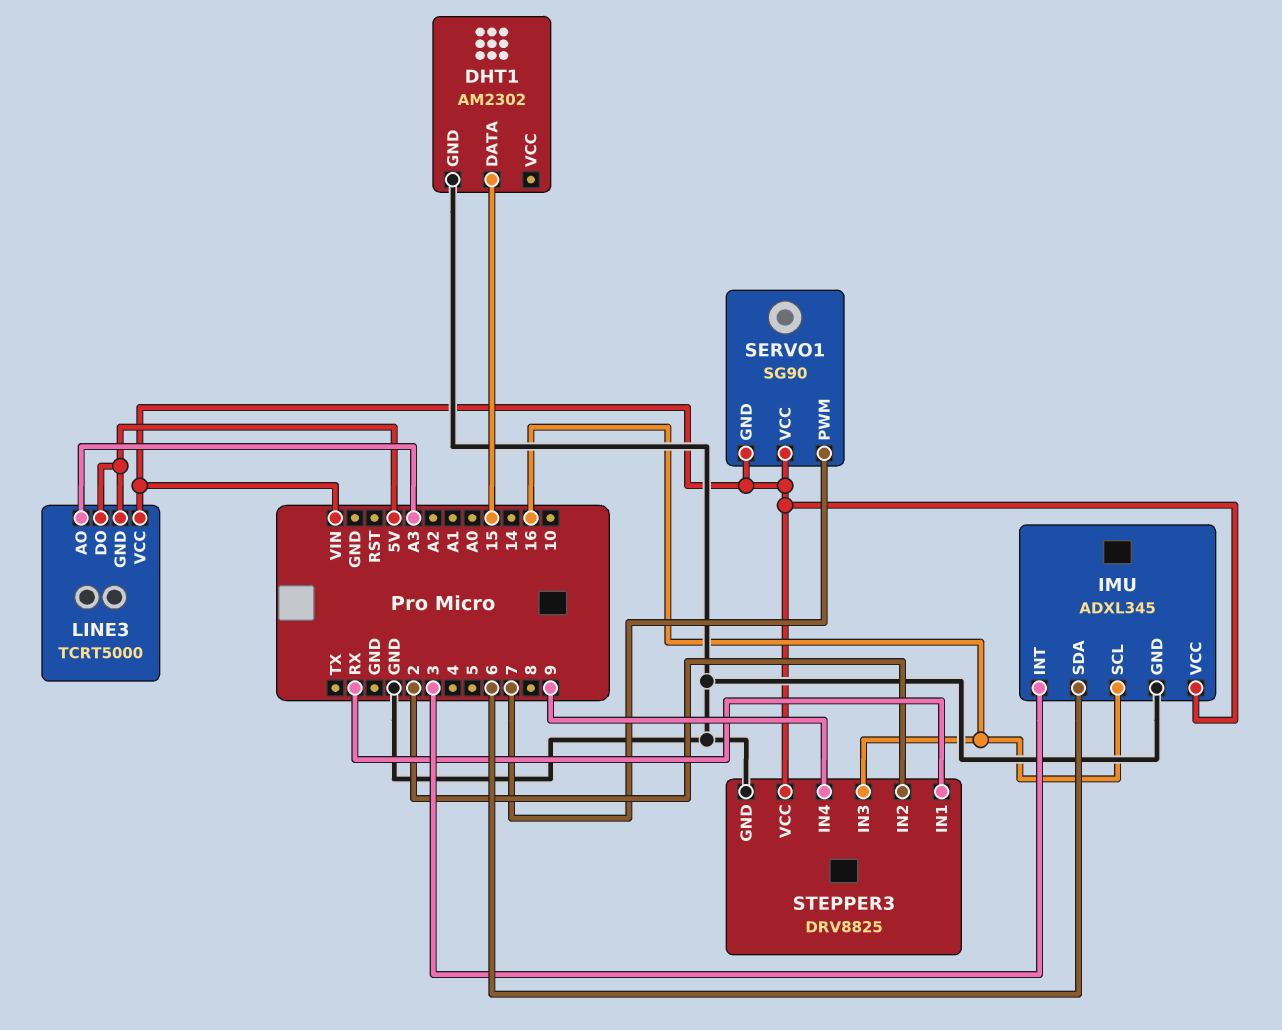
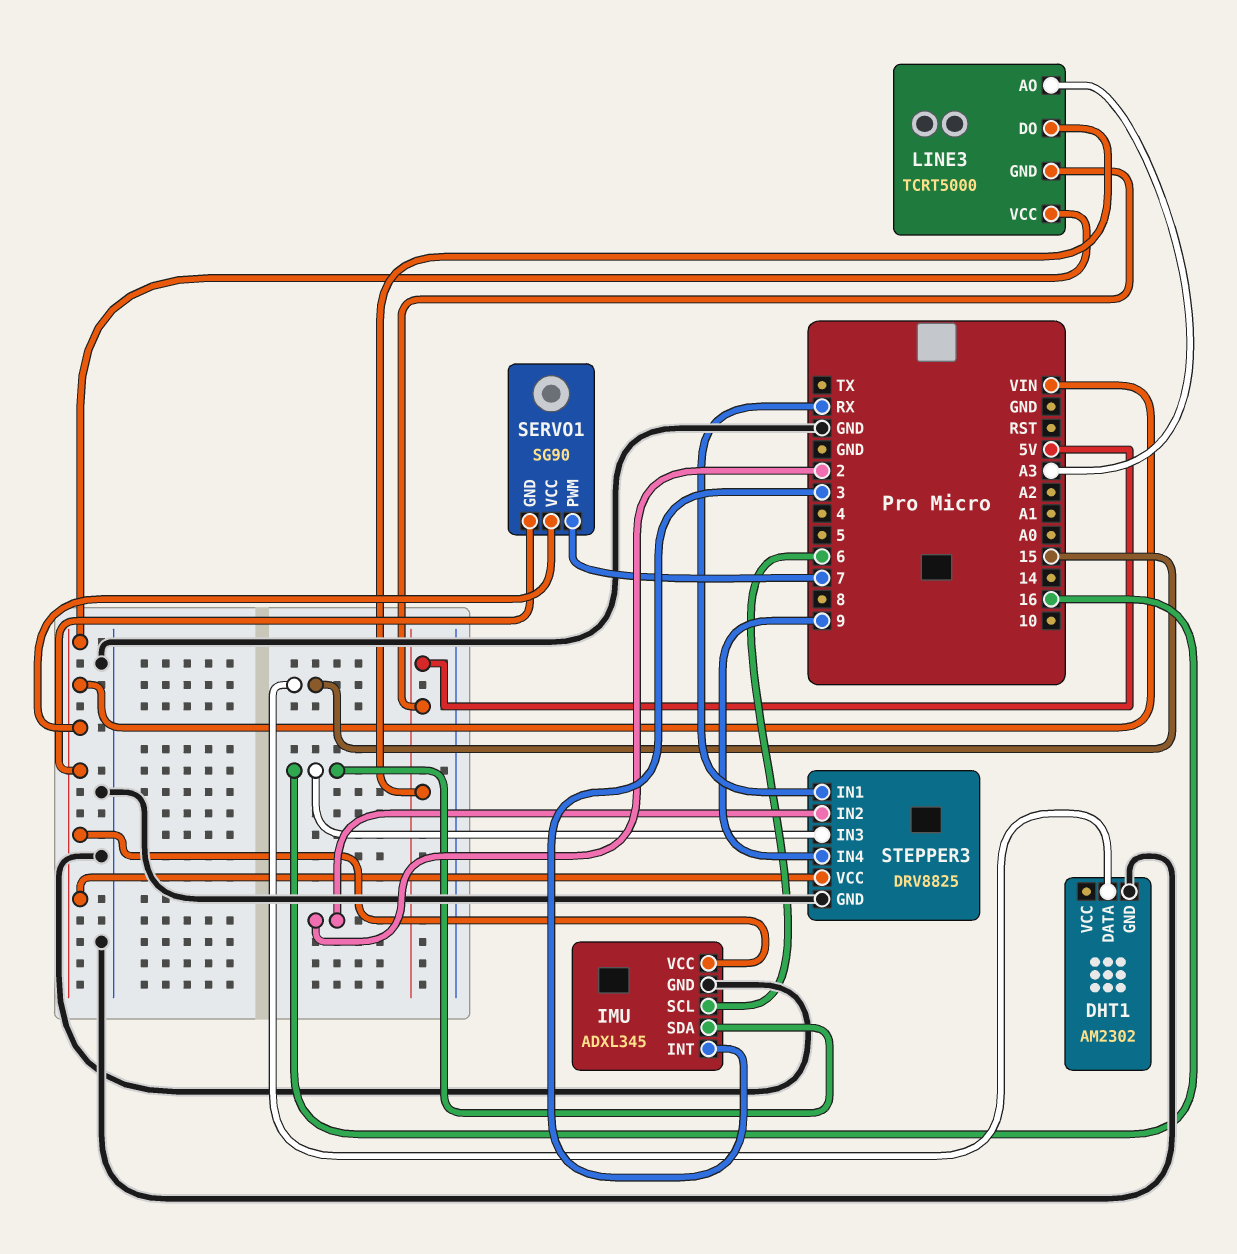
IMU pin SCL: 16 -> 6
IMU pin SDA: 6 -> 16

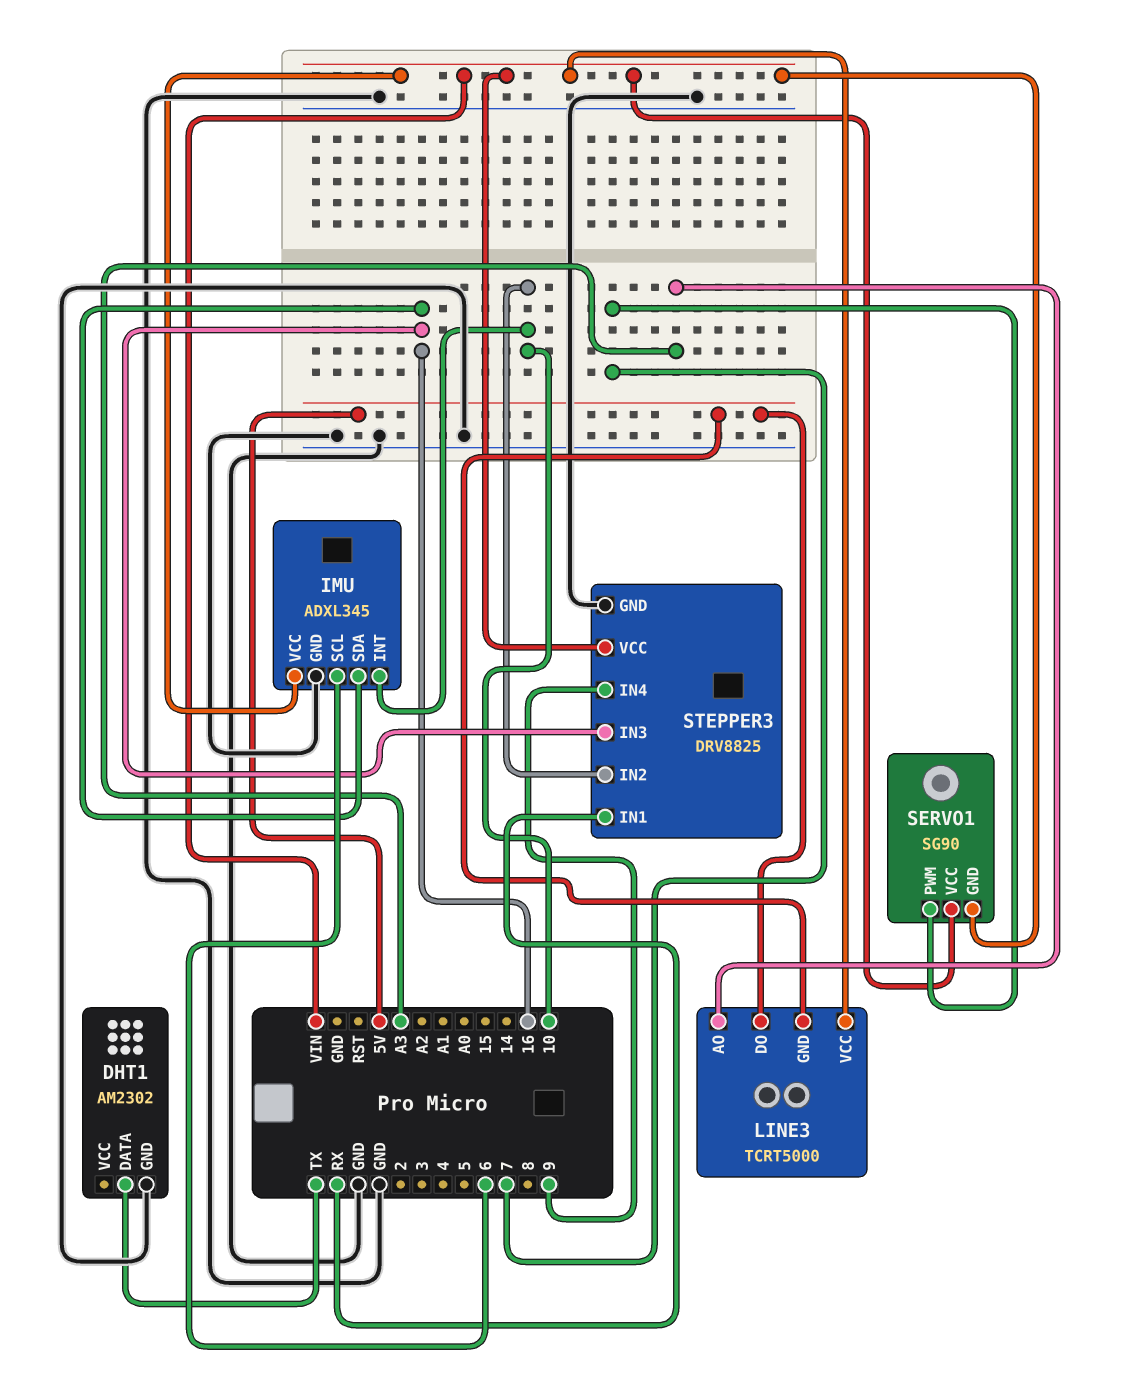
DHT1 pin DATA: 15 -> TX
IMU pin INT: 3 -> 10
STEPPER3 pin IN2: 2 -> 10

